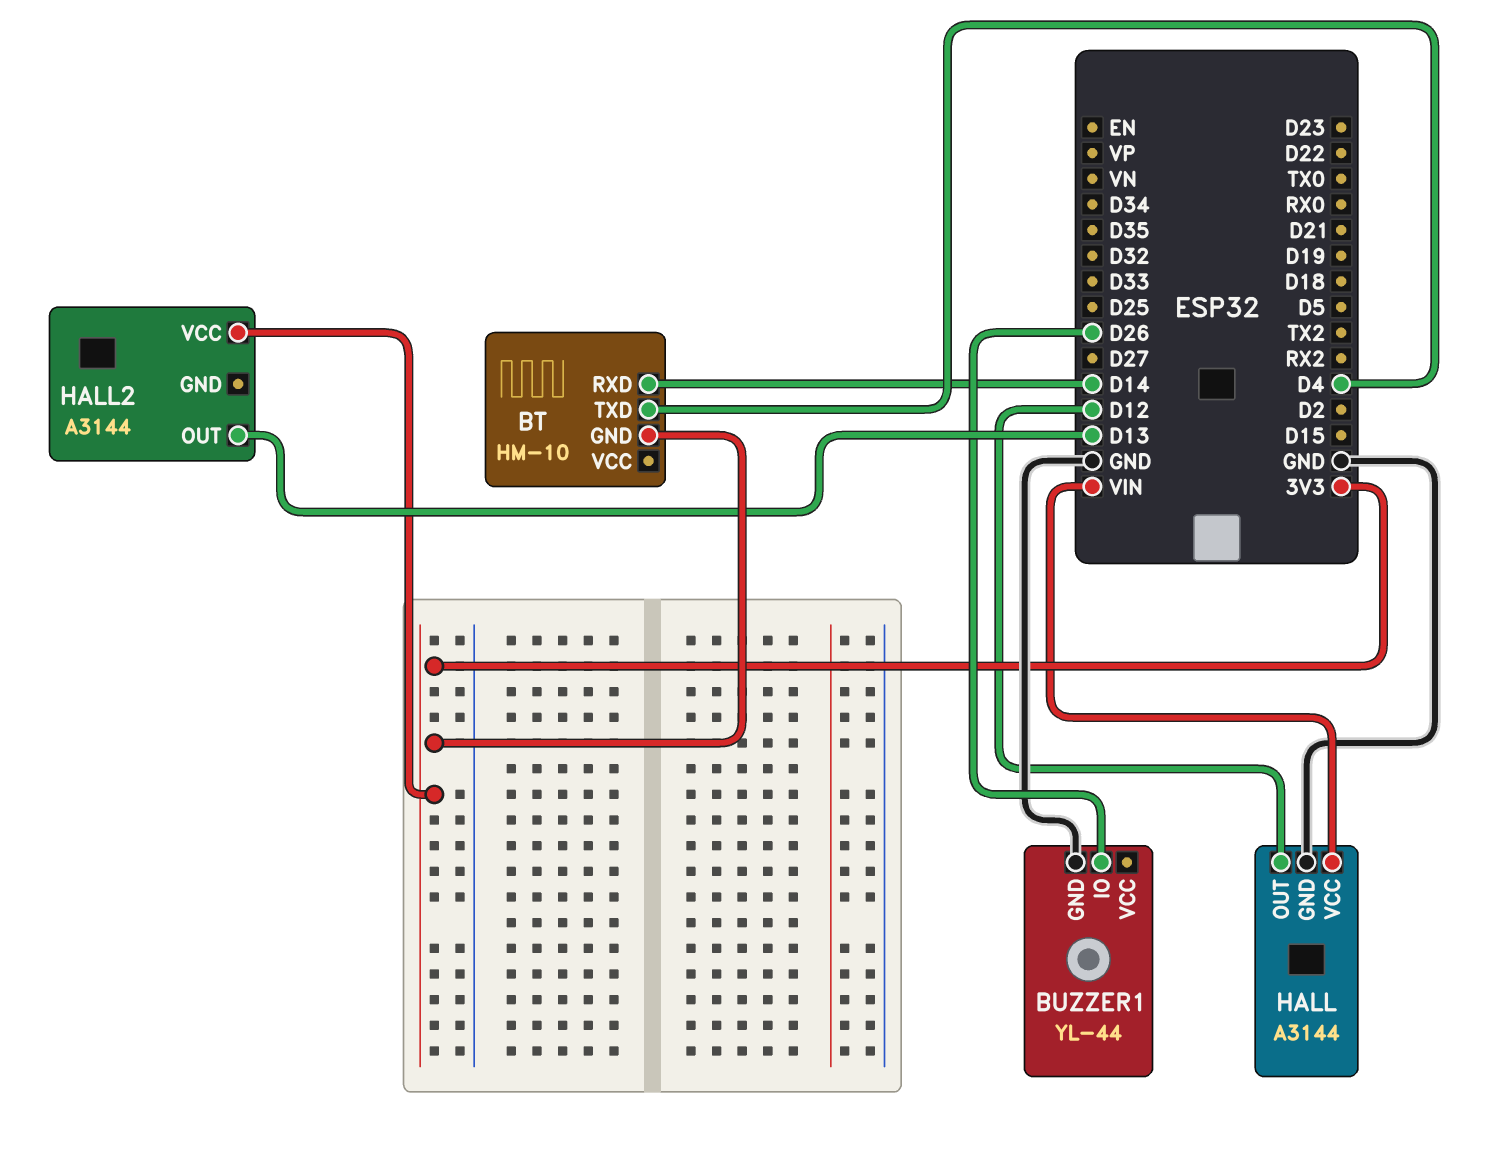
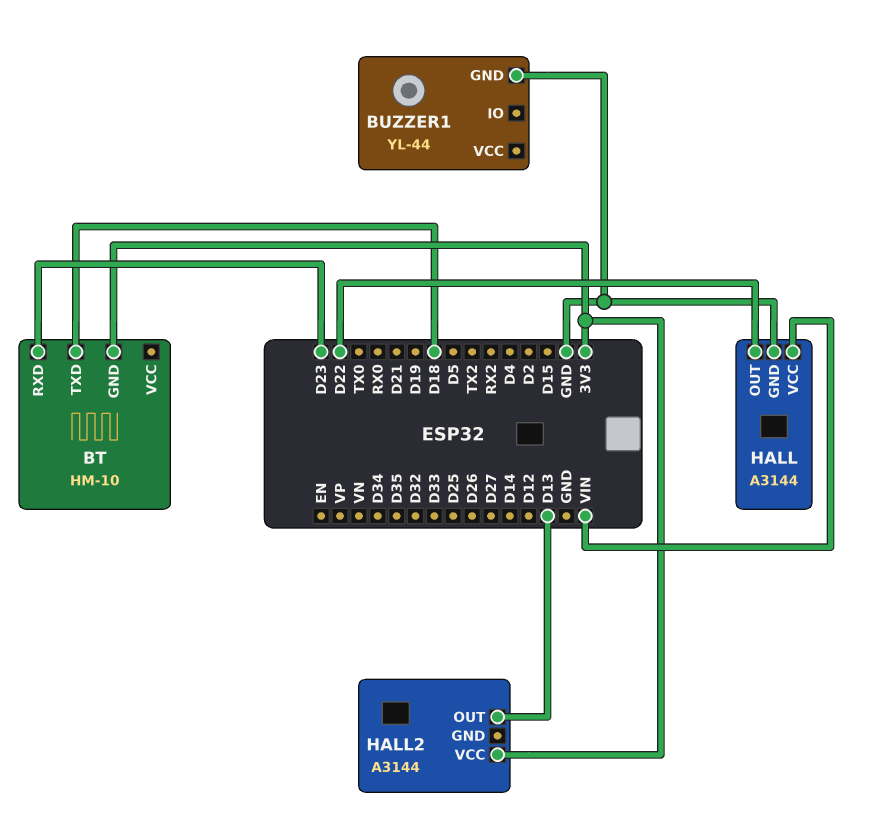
BT pin RXD: D14 -> D23
BT pin TXD: D4 -> D18
BUZZER1 pin IO: D26 -> none
HALL pin OUT: D12 -> D22

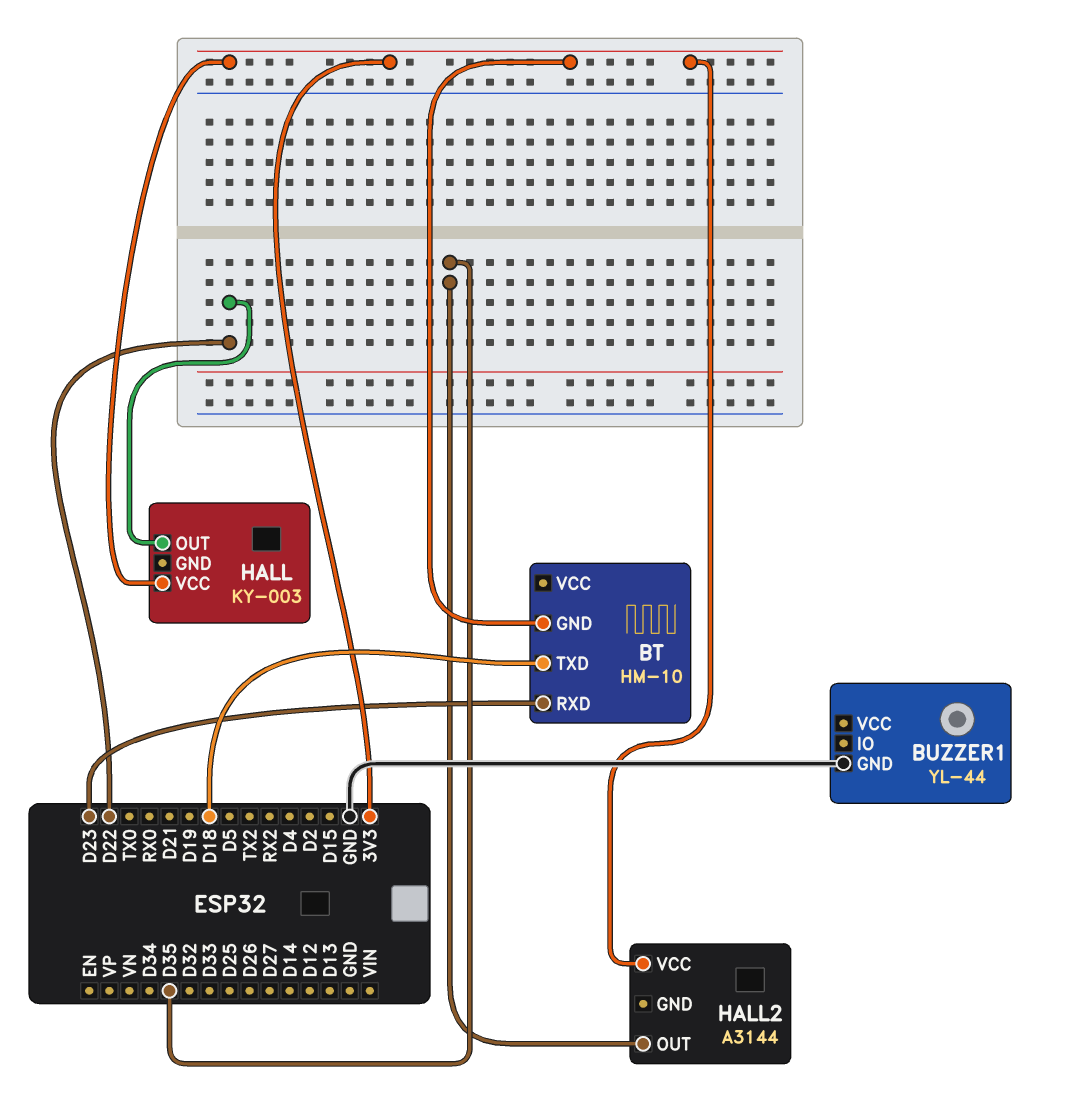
HALL: A3144 -> KY-003
HALL pin GND: GND -> none
HALL pin VCC: VIN -> 3V3
HALL2 pin OUT: D13 -> D35

